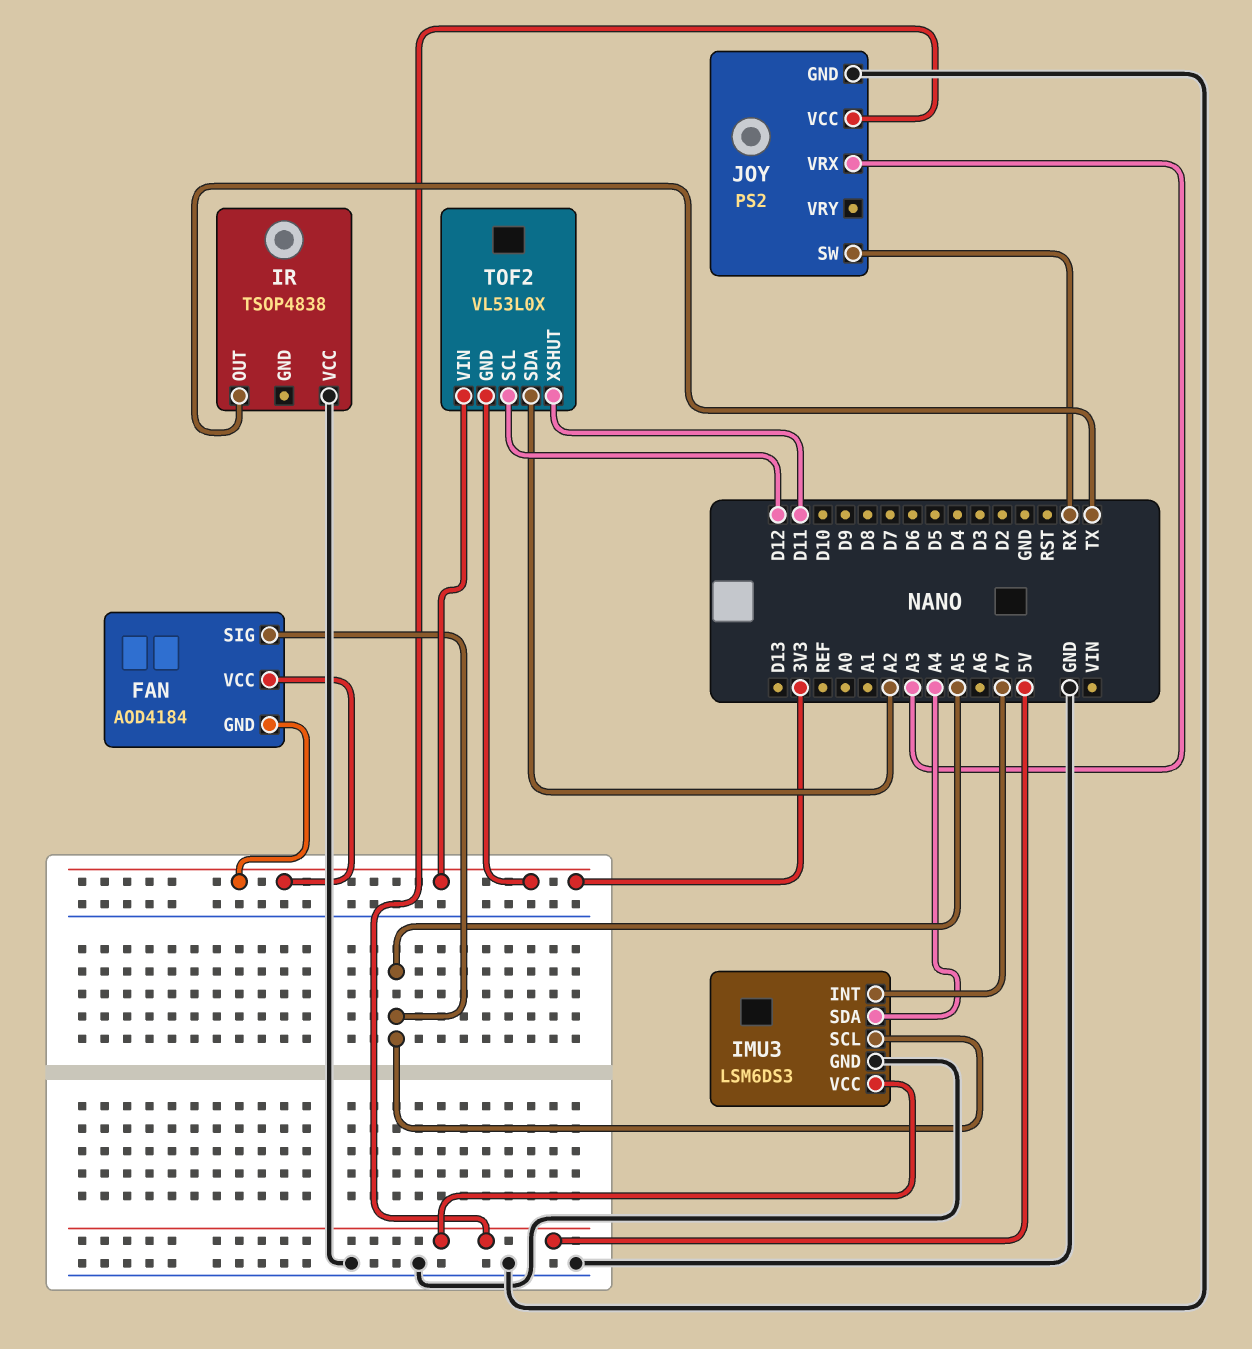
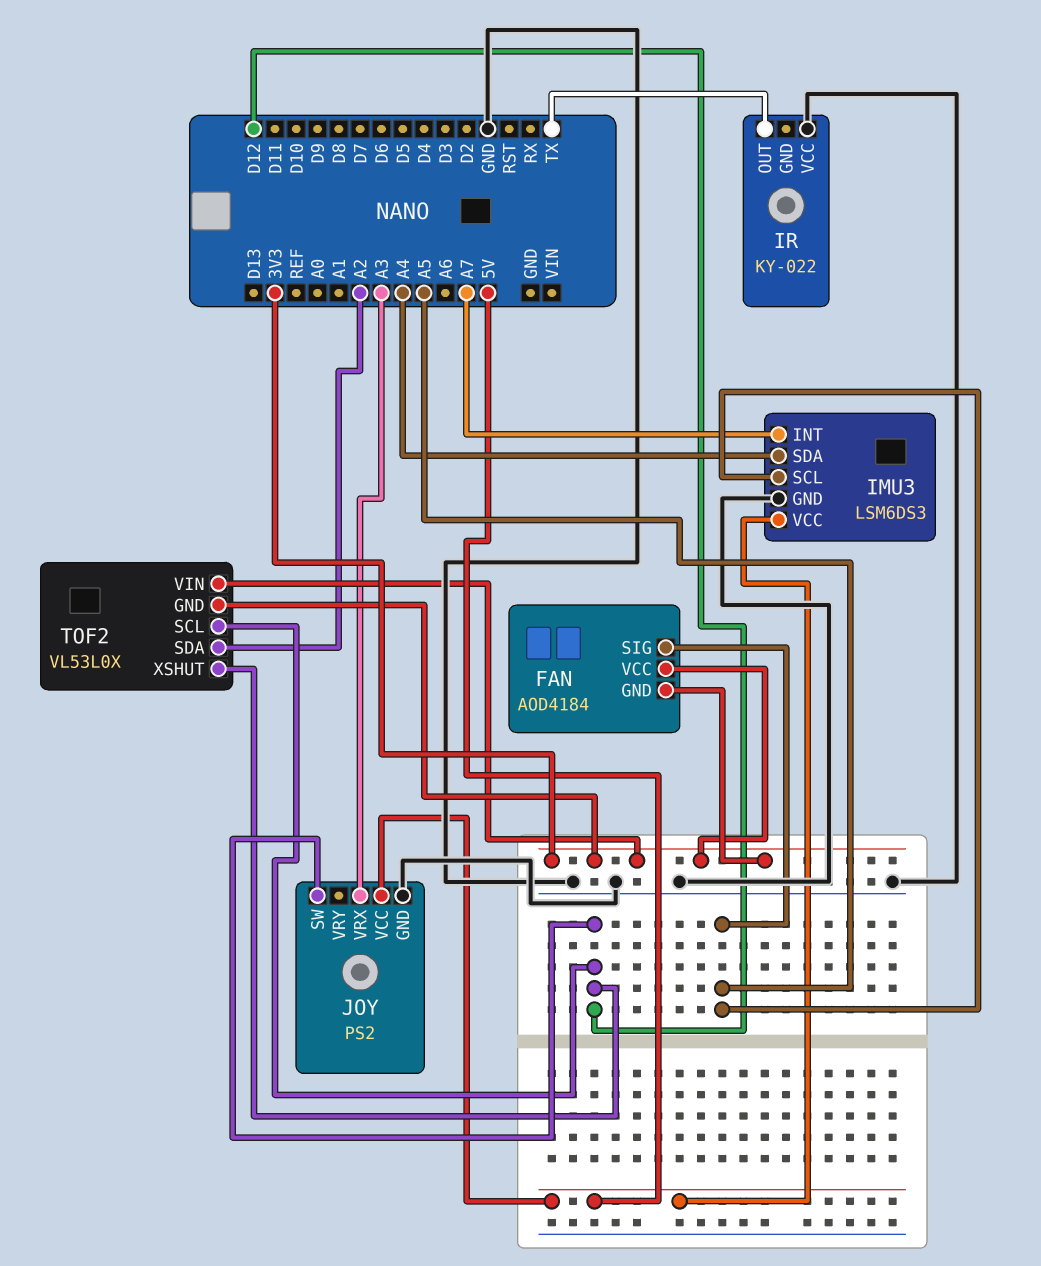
IR: TSOP4838 -> KY-022
JOY pin SW: RX -> D12
TOF2 pin XSHUT: D11 -> D12

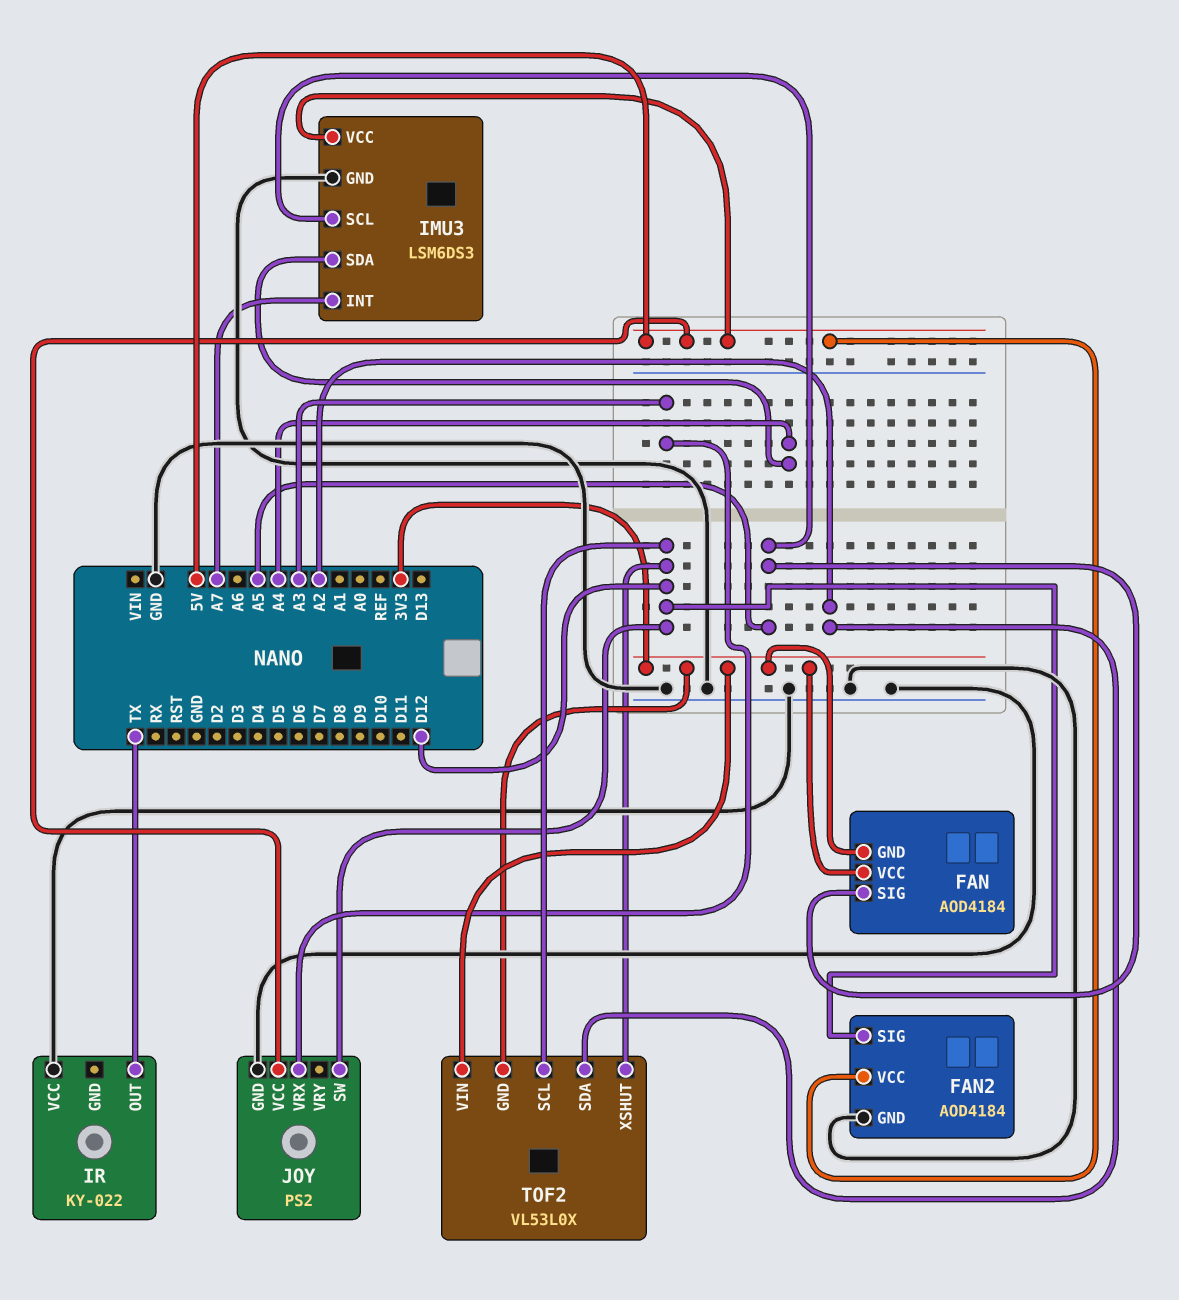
FAN2: none -> AOD4184
FAN2 pin GND: none -> GND
FAN2 pin SIG: none -> D12
FAN2 pin VCC: none -> 5V

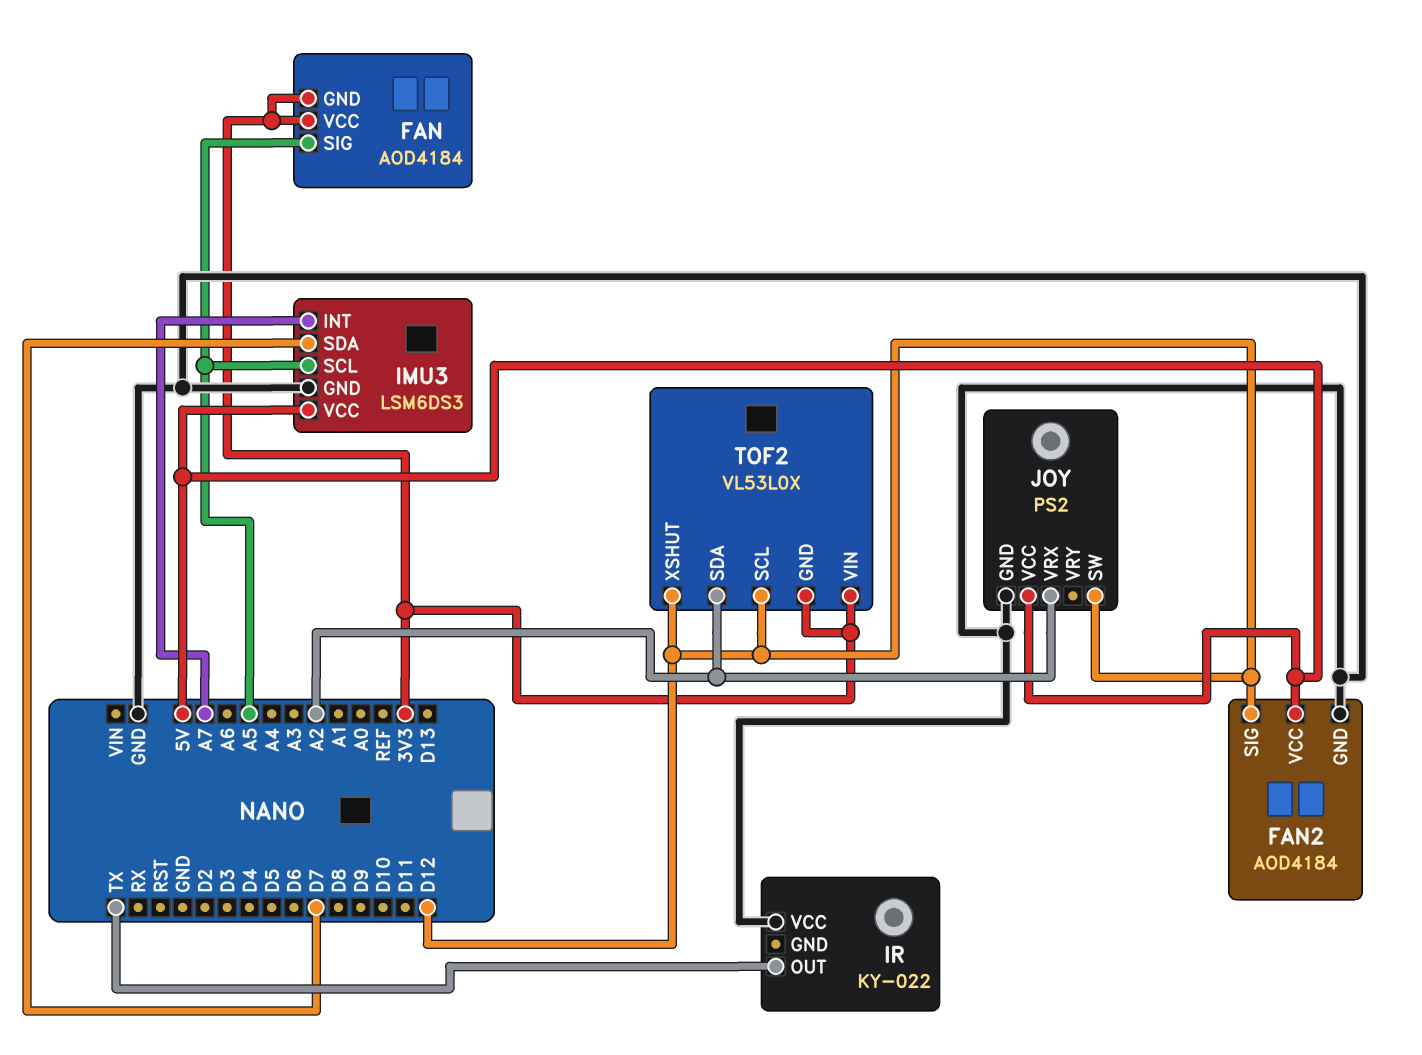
IMU3 pin SDA: A4 -> D7
JOY pin VRX: A3 -> A2

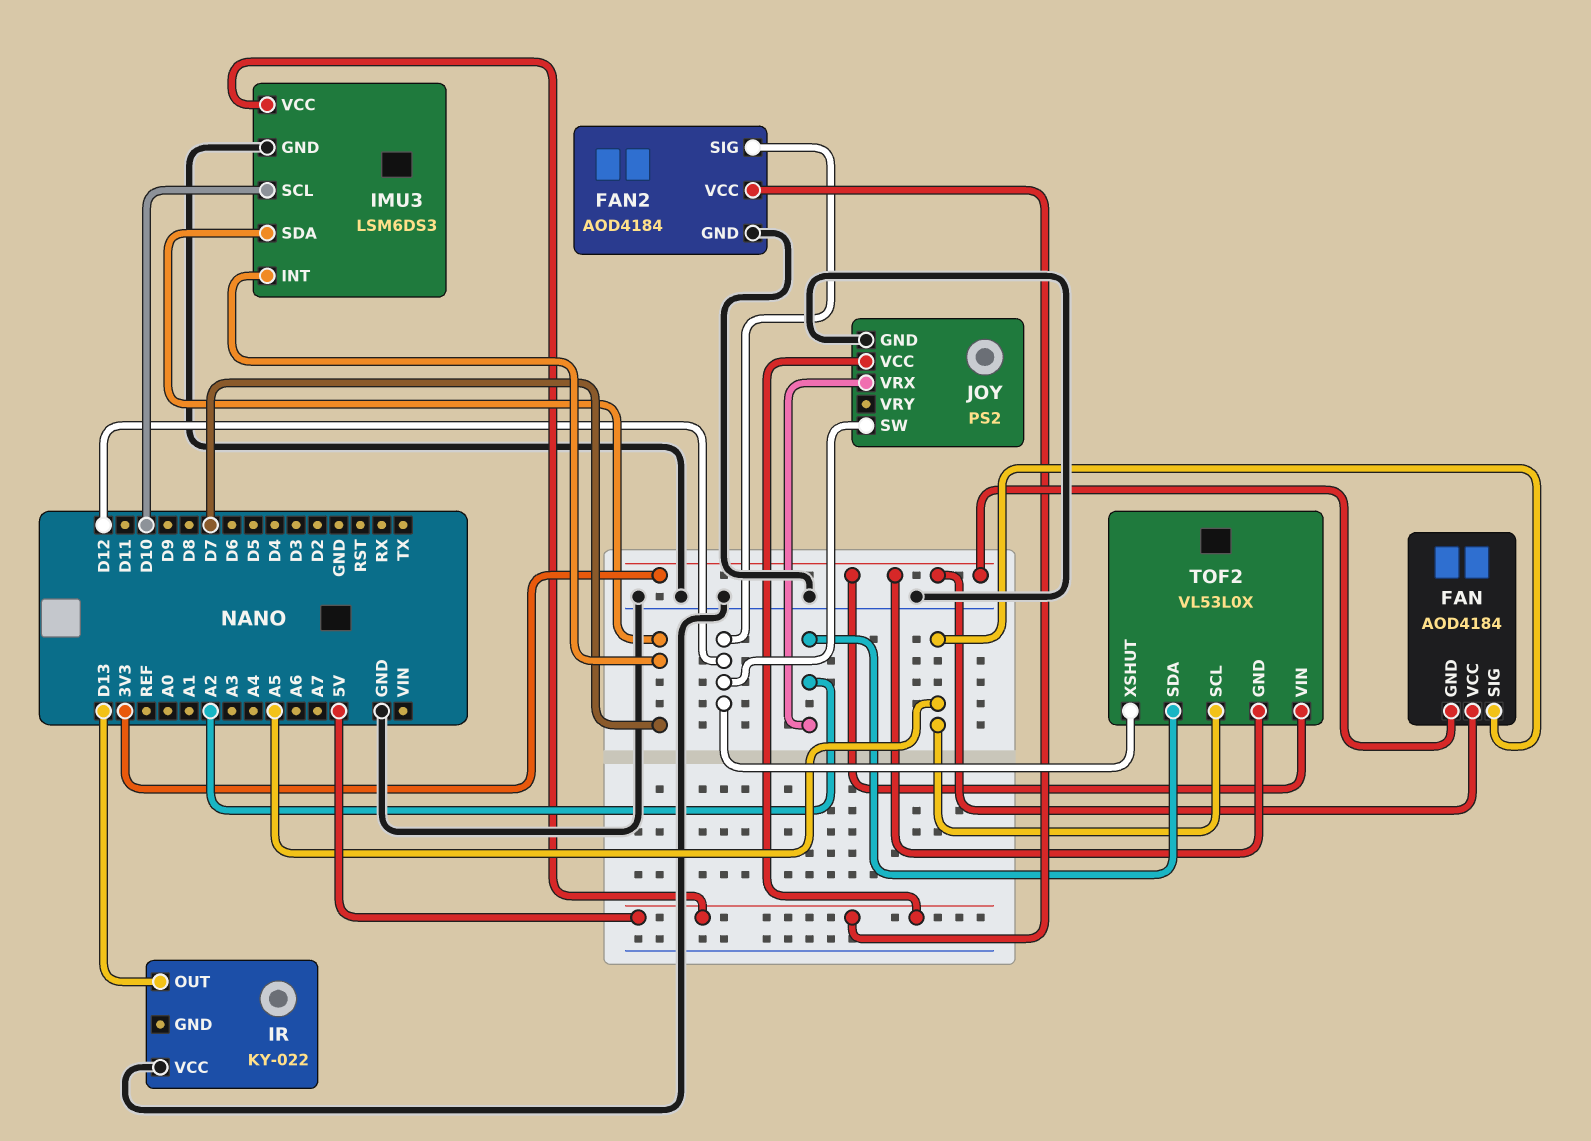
IMU3 pin INT: A7 -> D7
IMU3 pin SCL: A5 -> D10
IR pin OUT: TX -> D13
TOF2 pin SCL: D12 -> A5

